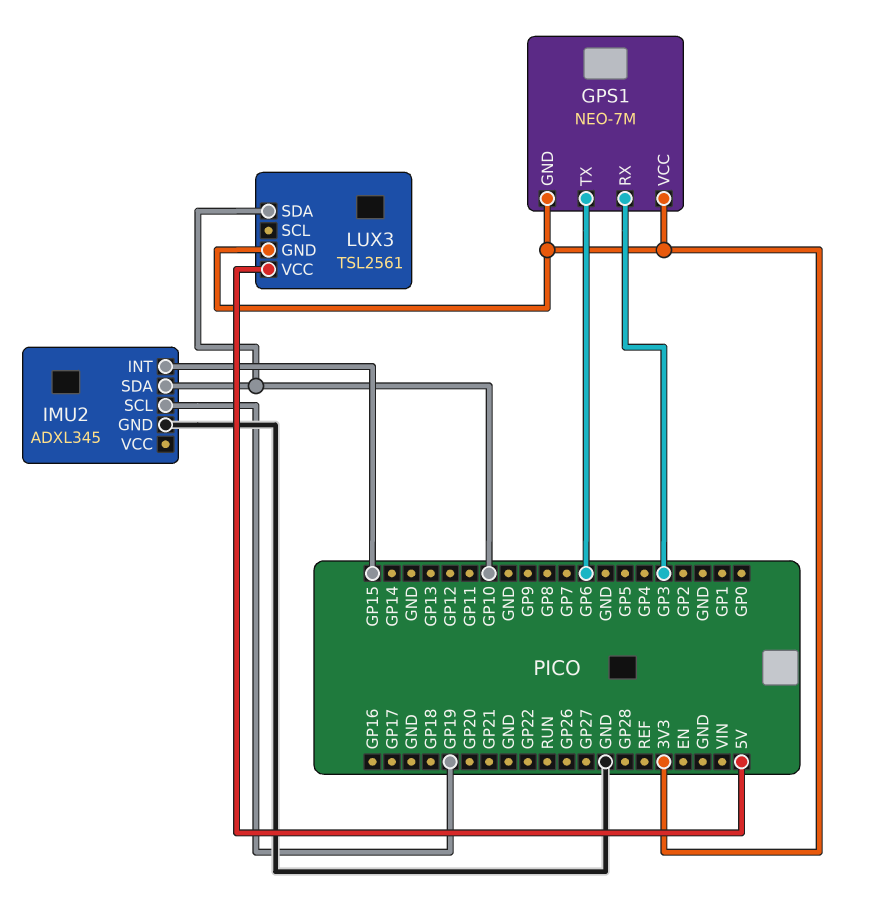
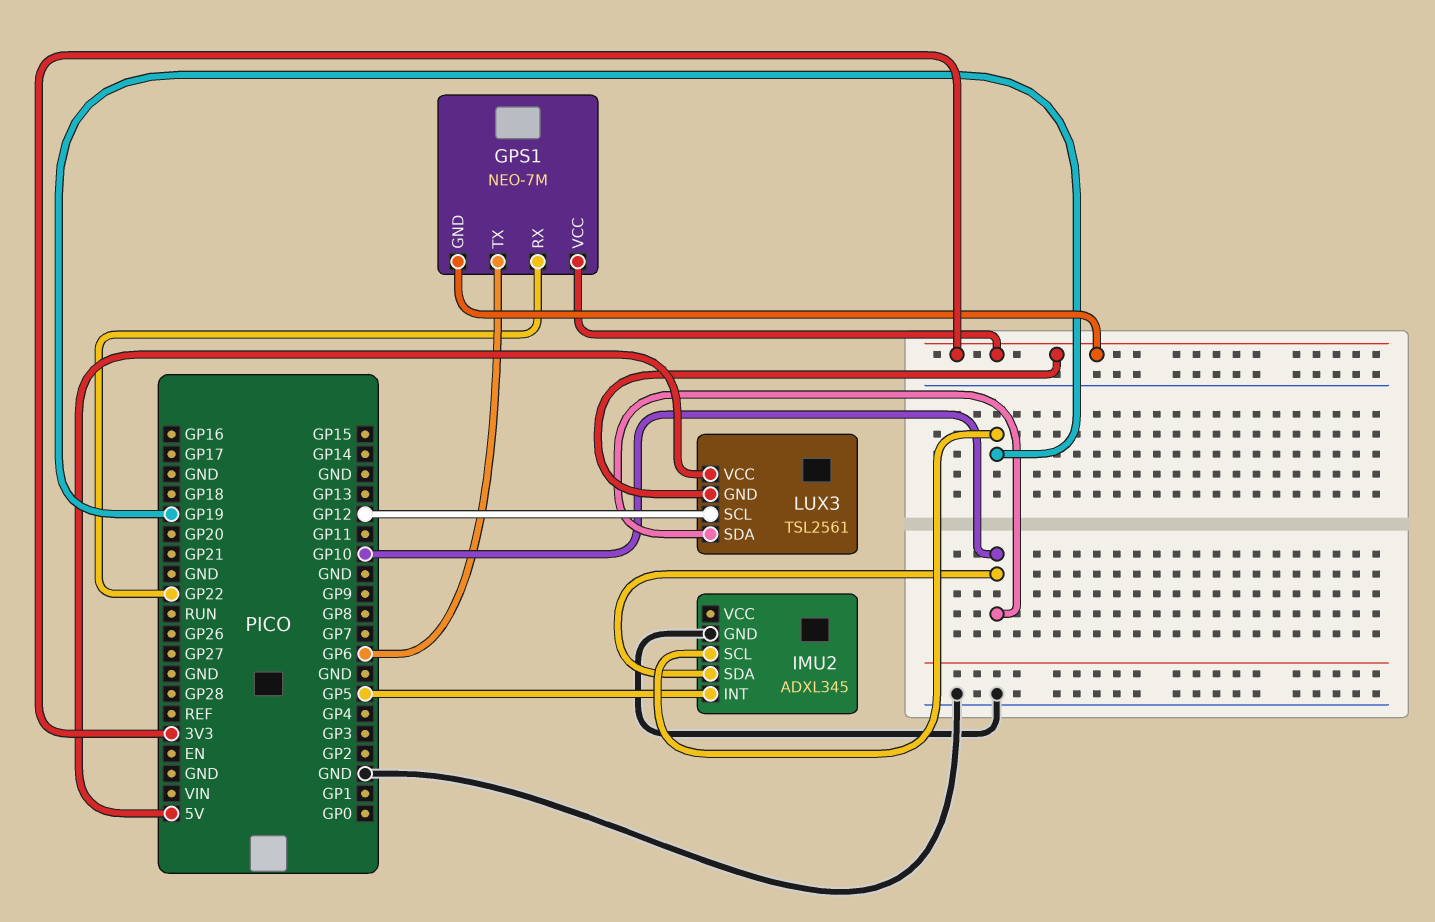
GPS1 pin RX: GP3 -> GP22
IMU2 pin INT: GP15 -> GP5
LUX3 pin SCL: none -> GP12

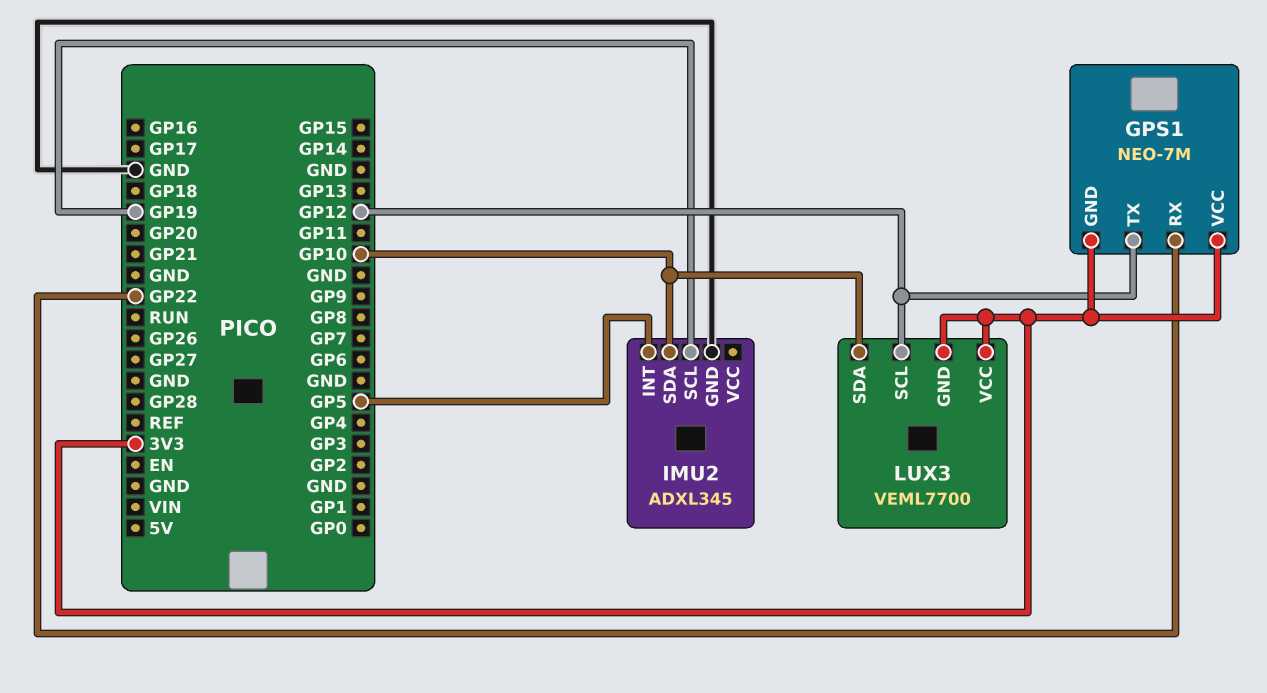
GPS1 pin TX: GP6 -> GP12
LUX3: TSL2561 -> VEML7700
LUX3 pin VCC: 5V -> 3V3

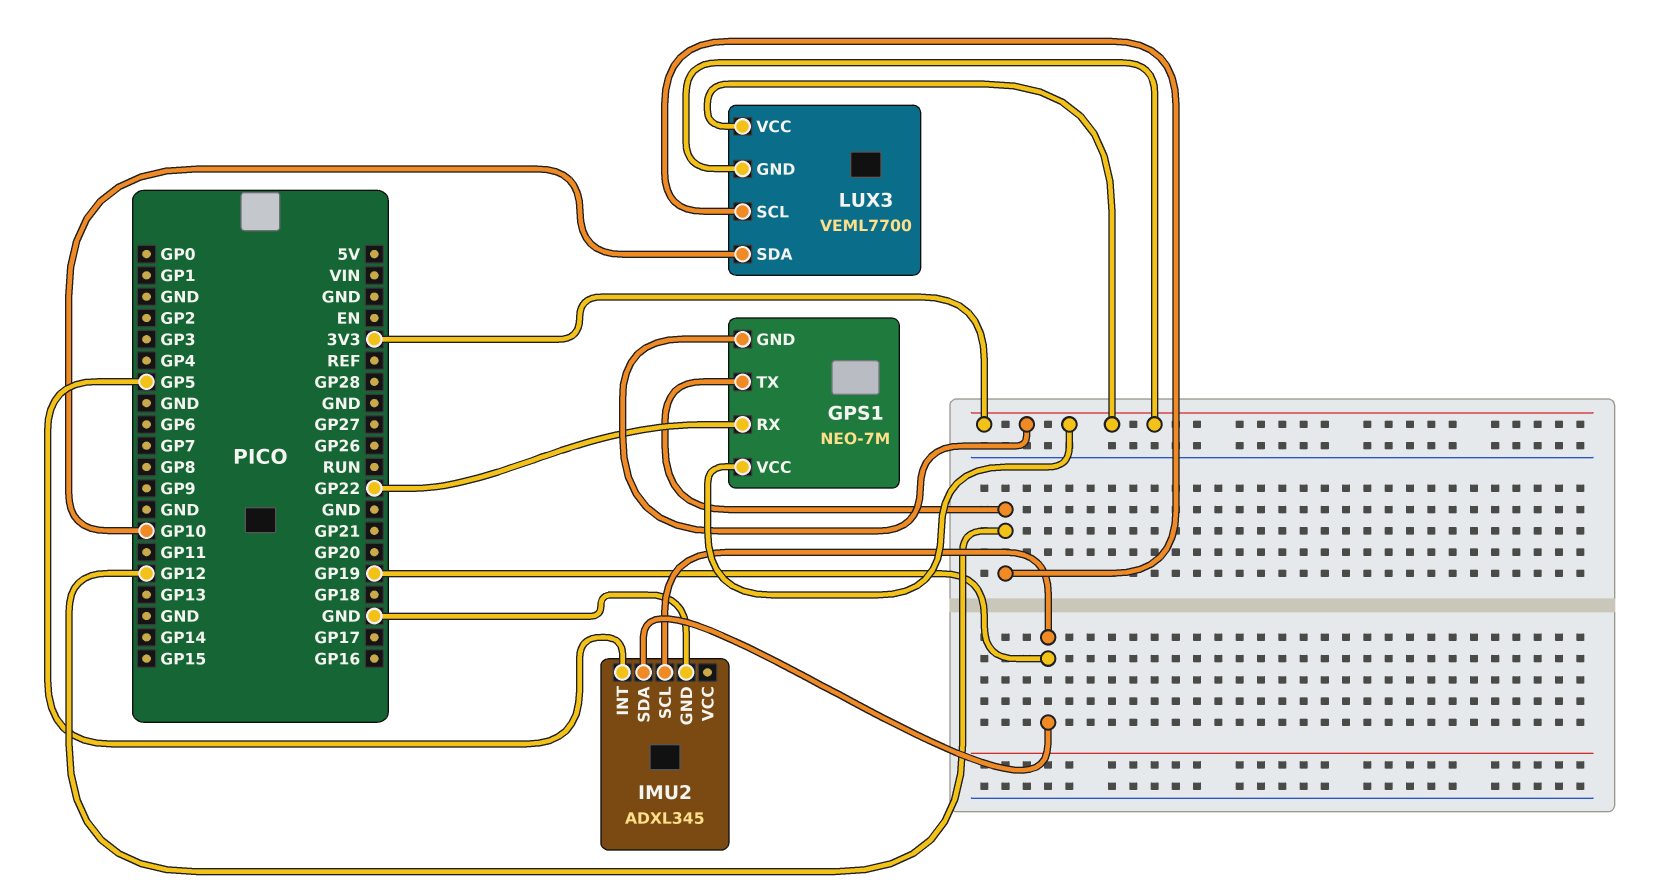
IMU2 pin SDA: GP10 -> GP19

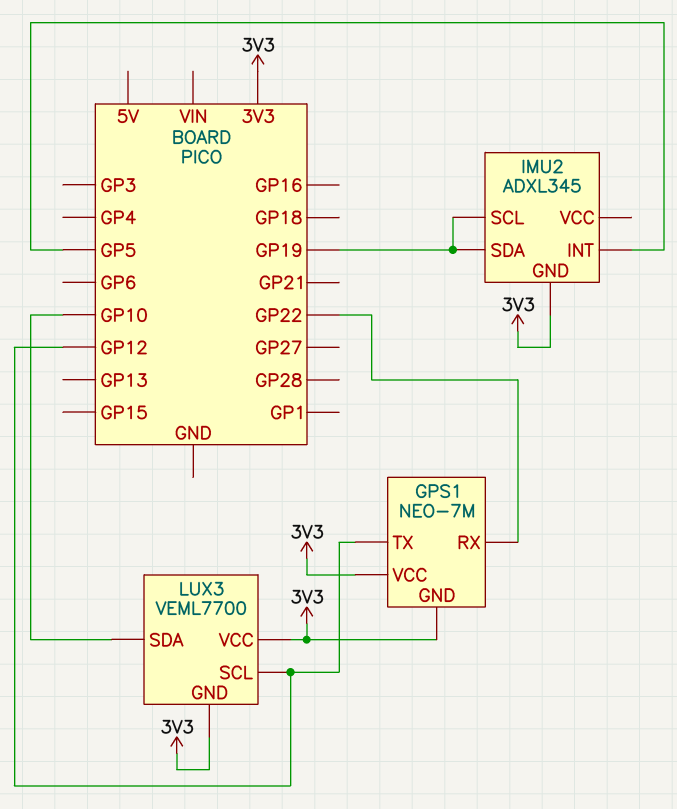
IMU2 pin GND: GND -> 3V3

